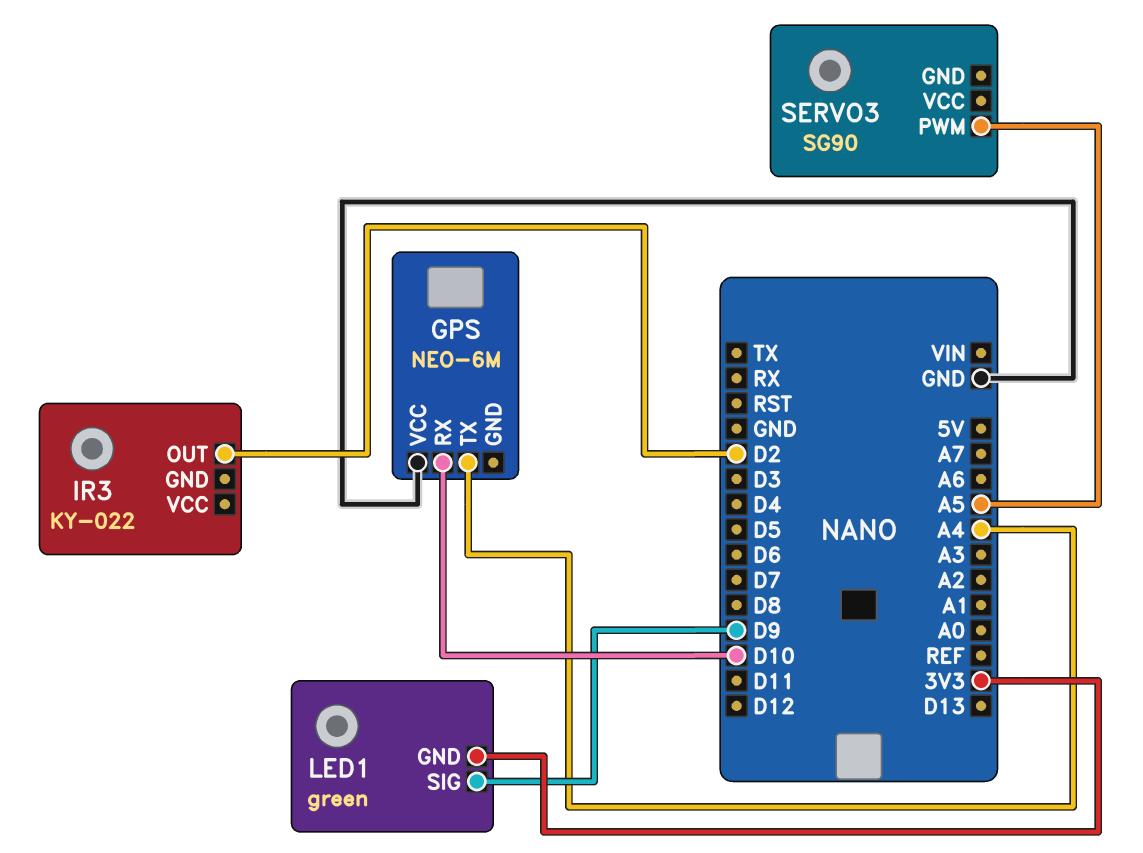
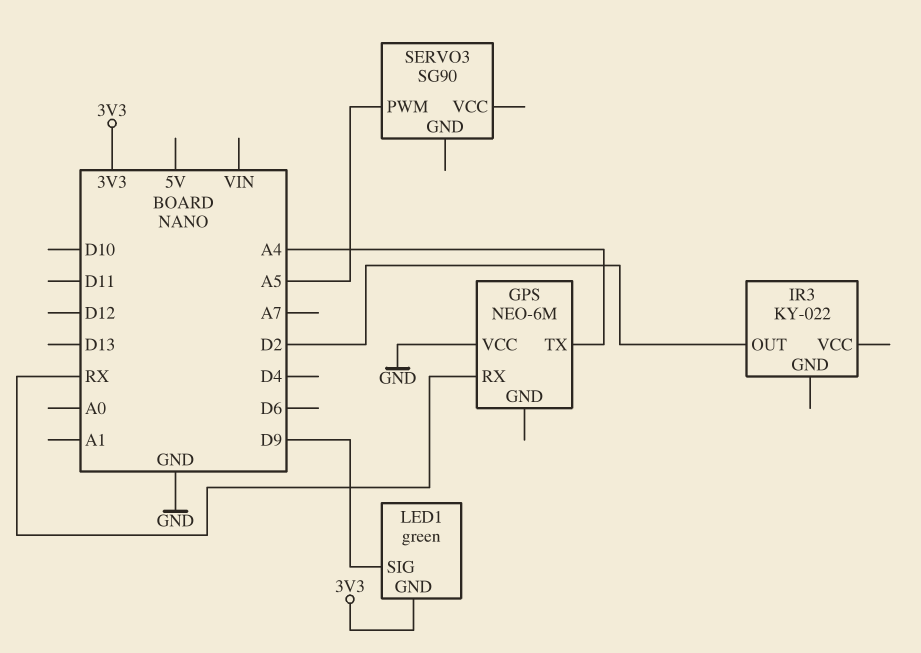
GPS pin RX: D10 -> RX

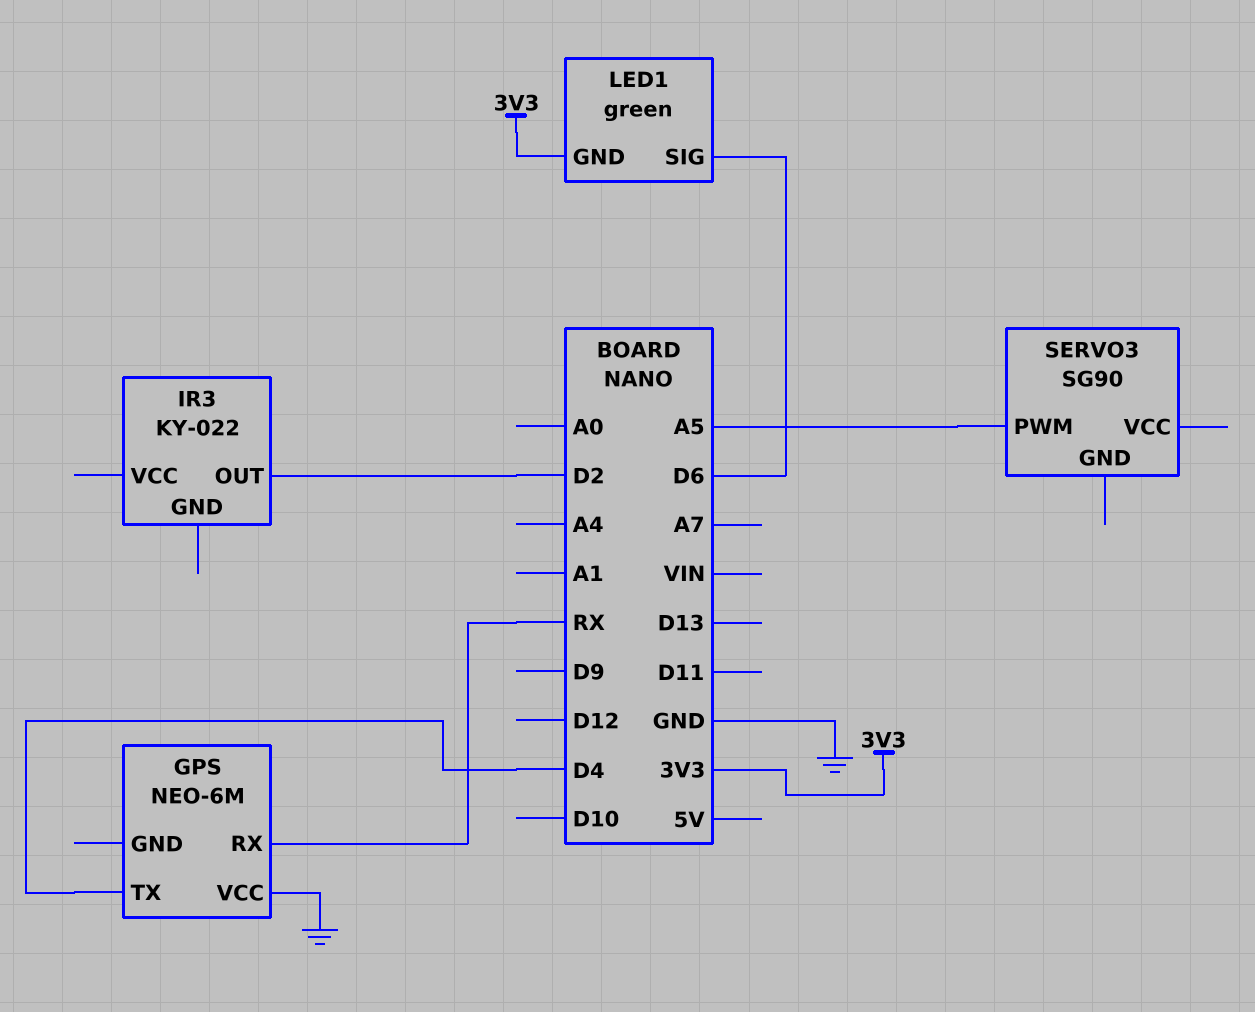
GPS pin TX: A4 -> D4
LED1 pin SIG: D9 -> D6

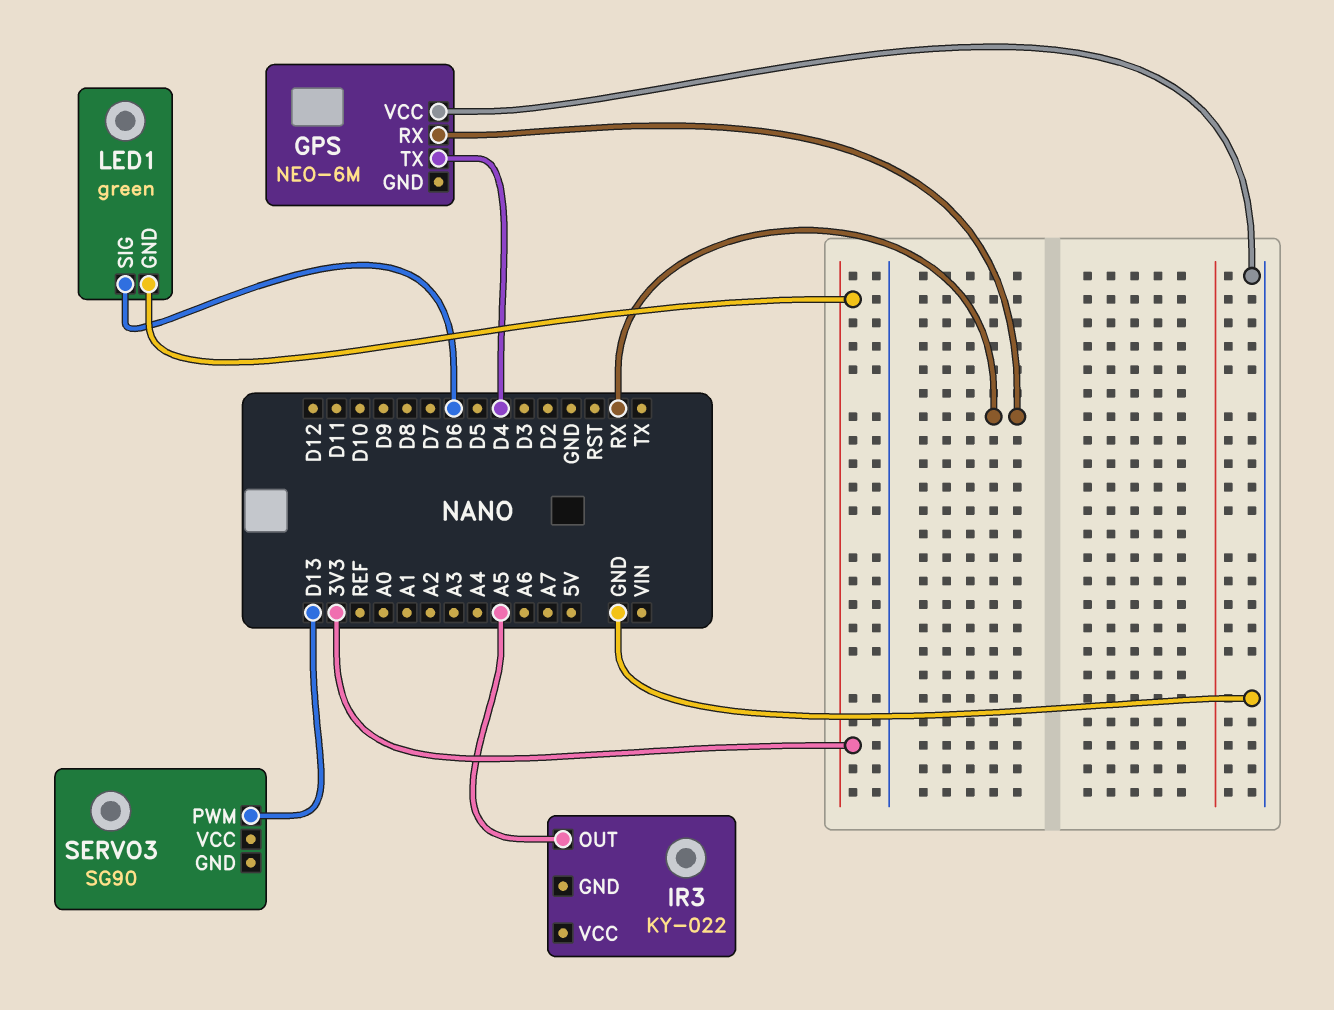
IR3 pin OUT: D2 -> A5
SERVO3 pin PWM: A5 -> D13

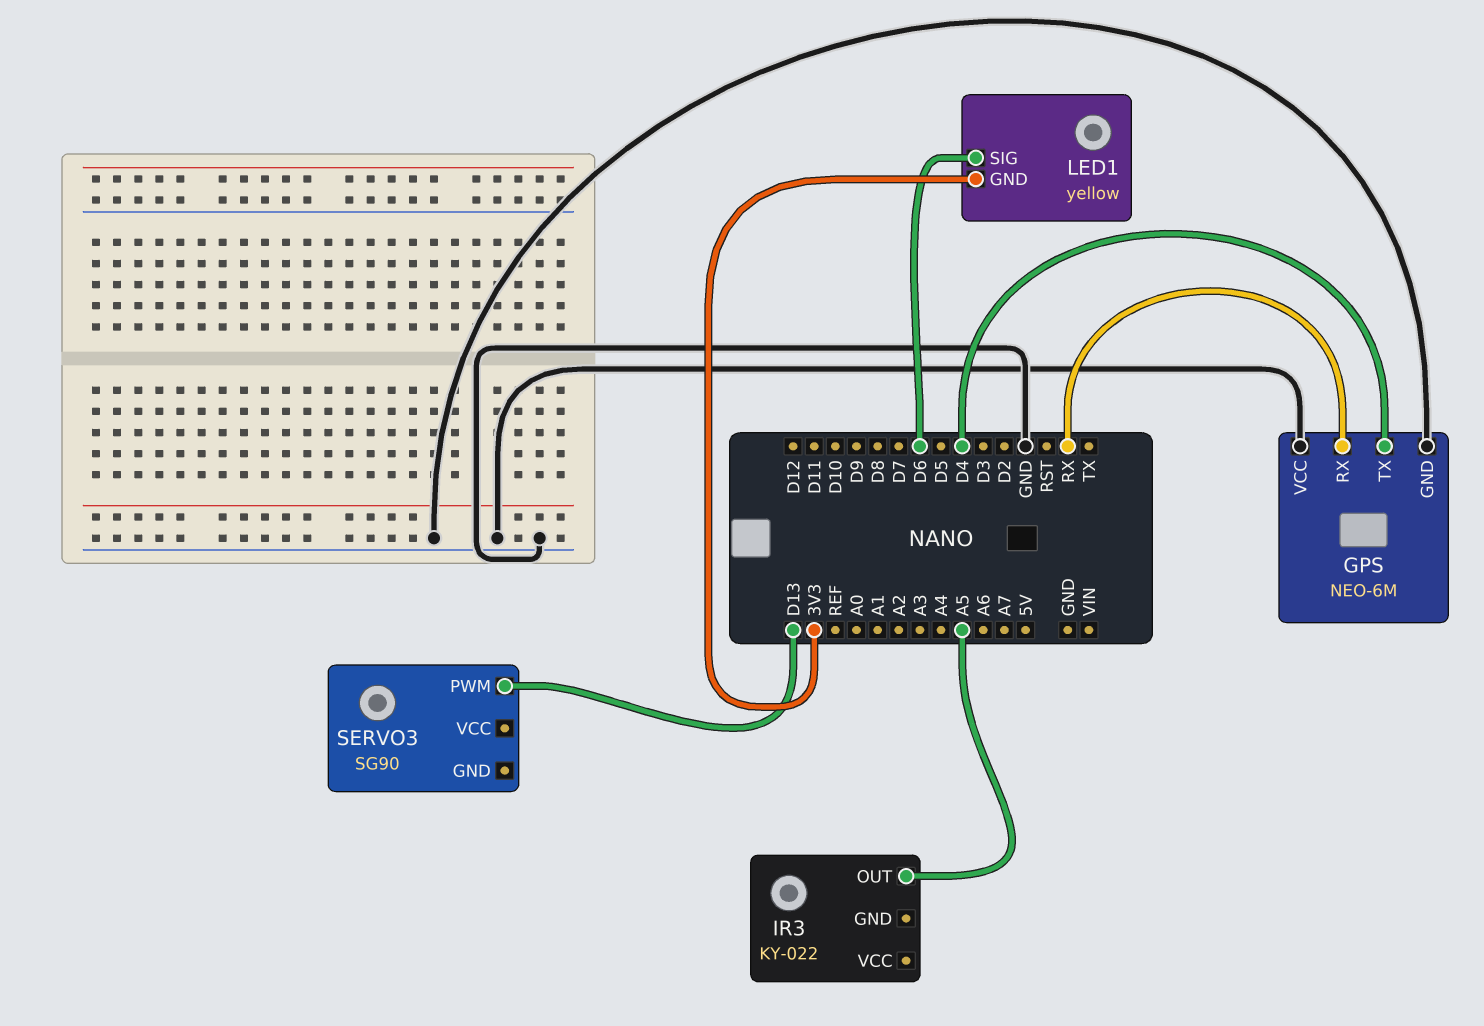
GPS pin GND: none -> GND
LED1: green -> yellow

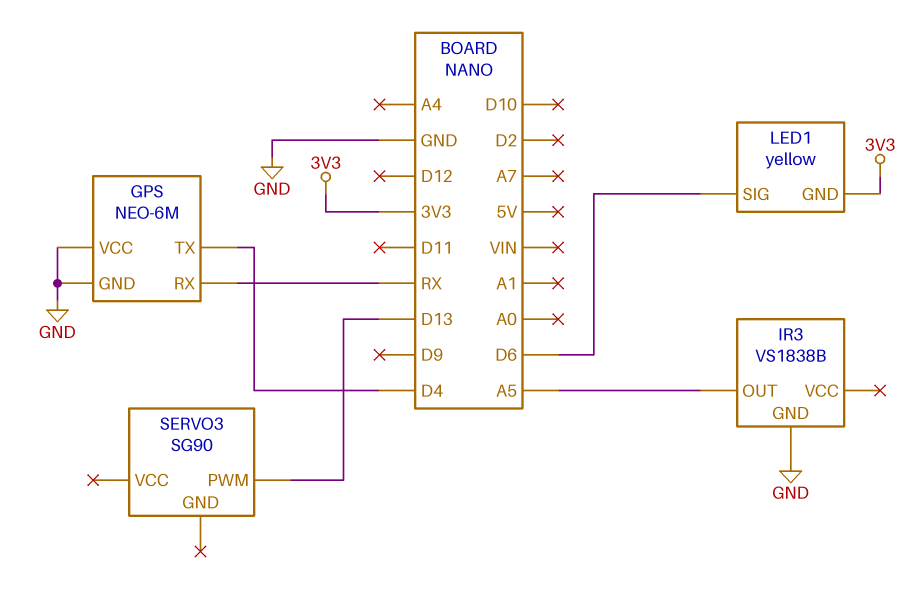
IR3: KY-022 -> VS1838B
IR3 pin GND: none -> GND

